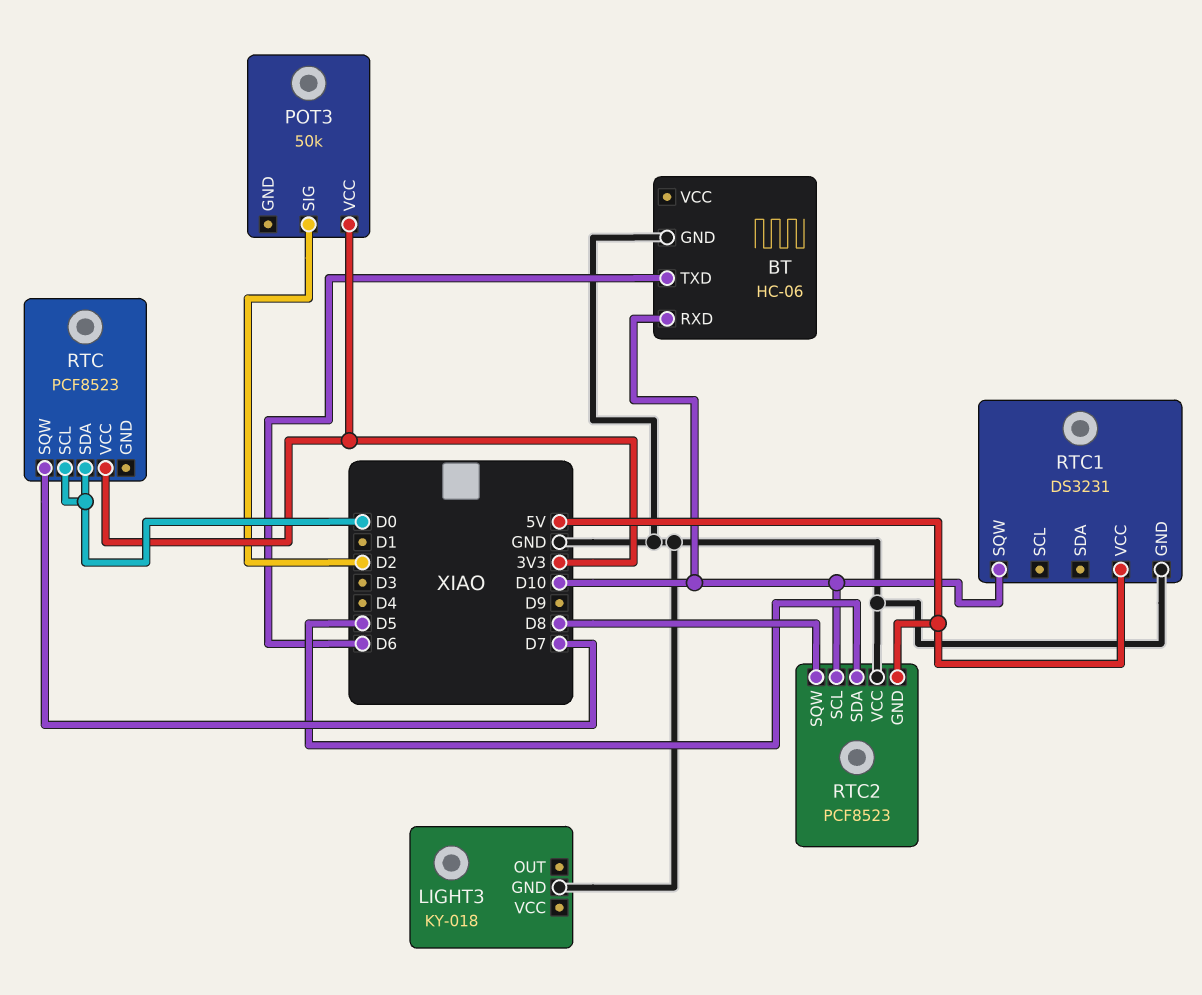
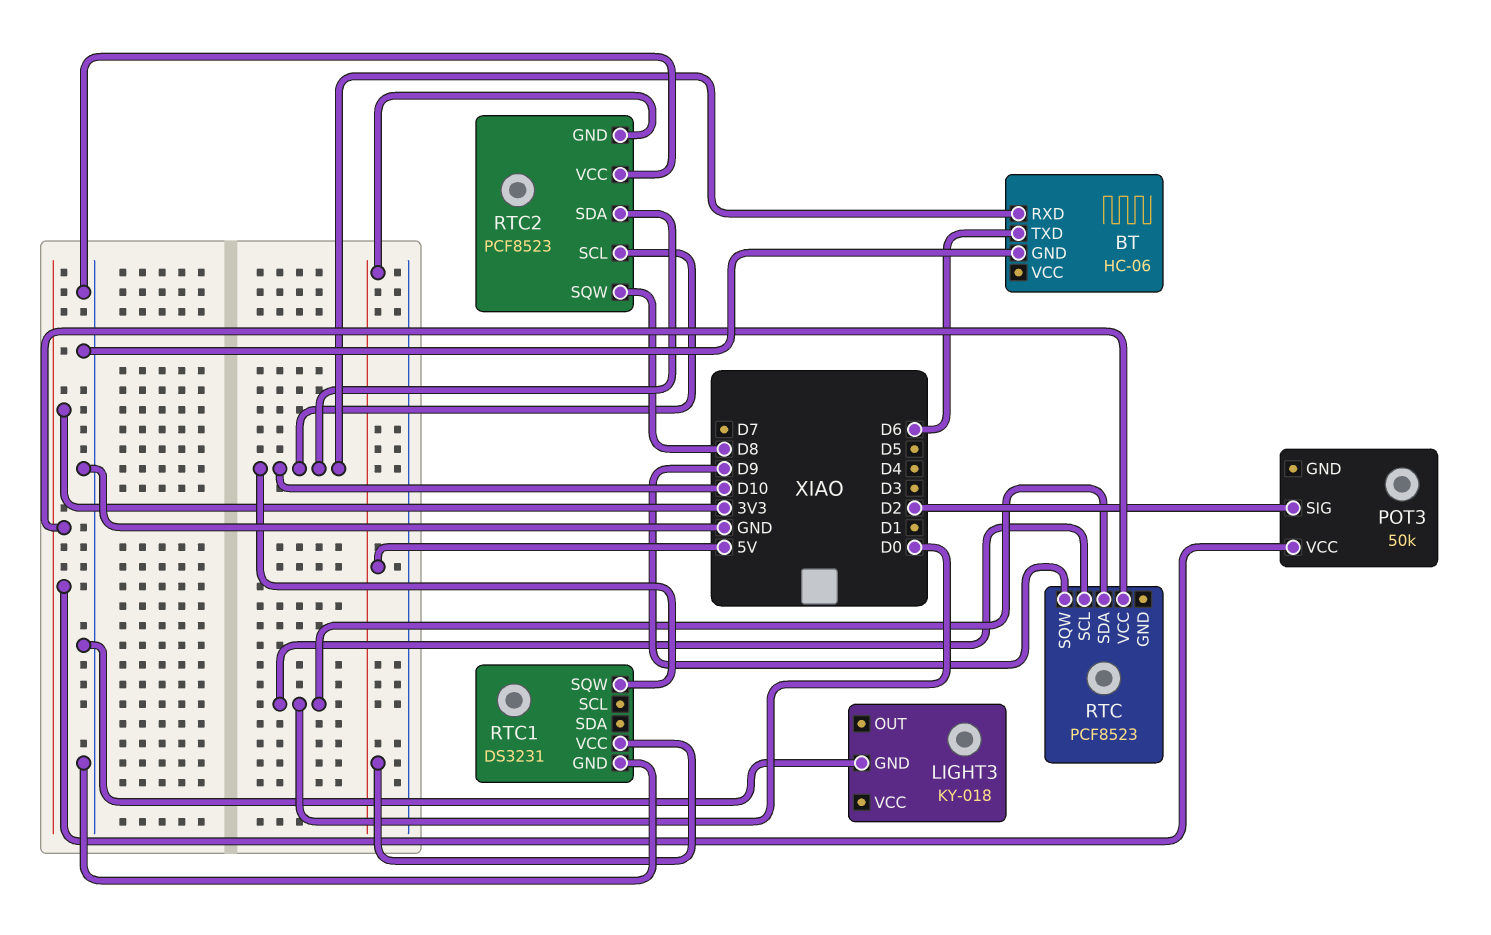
RTC pin SQW: D7 -> D9
RTC2 pin SDA: D5 -> D10

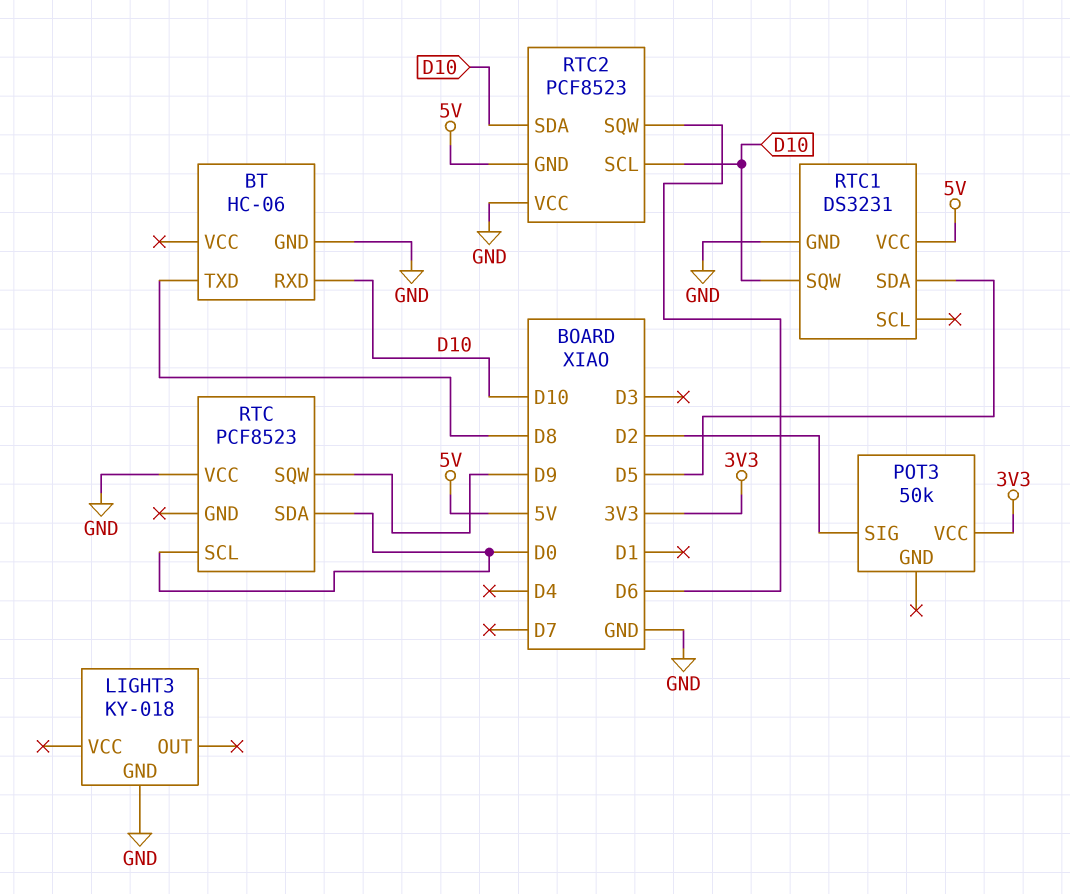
BT pin TXD: D6 -> D8
RTC pin VCC: 3V3 -> GND
RTC1 pin SDA: none -> D5
RTC2 pin SQW: D8 -> D6

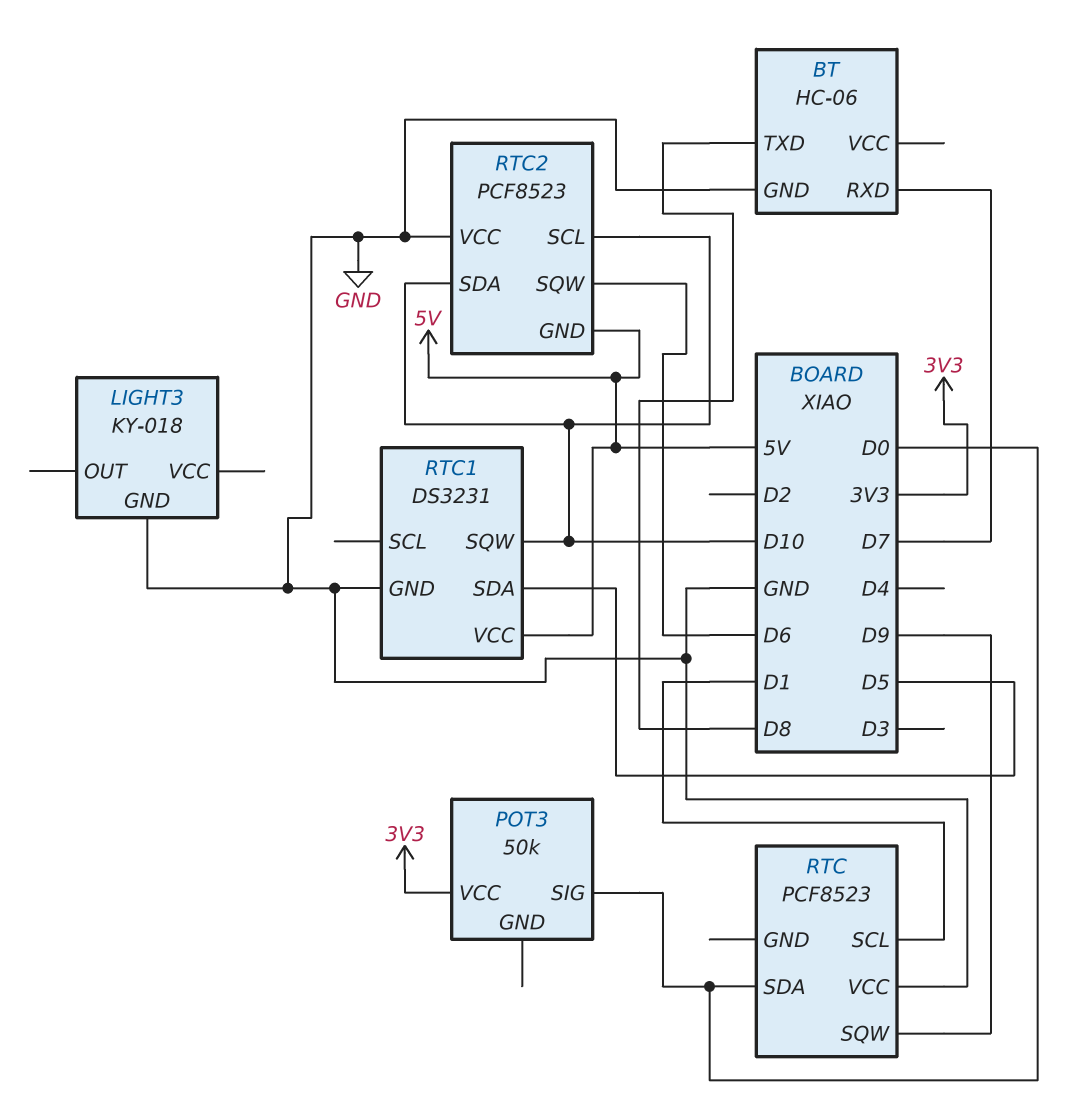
BT pin RXD: D10 -> D7
POT3 pin SIG: D2 -> D0
RTC pin SCL: D0 -> D1

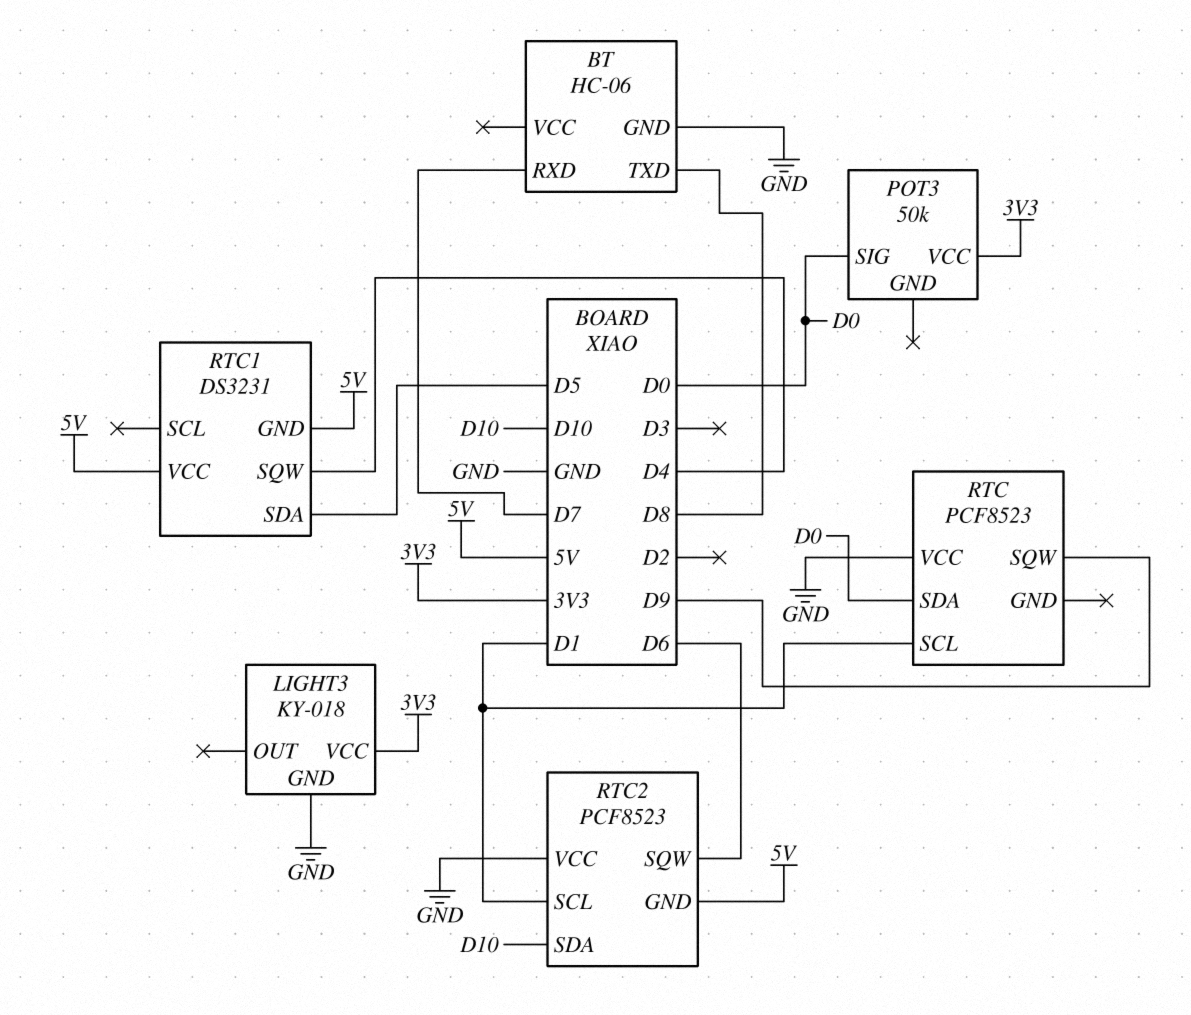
LIGHT3 pin VCC: none -> 3V3
RTC1 pin GND: GND -> 5V
RTC1 pin SQW: D10 -> D4
RTC2 pin SCL: D10 -> D1

